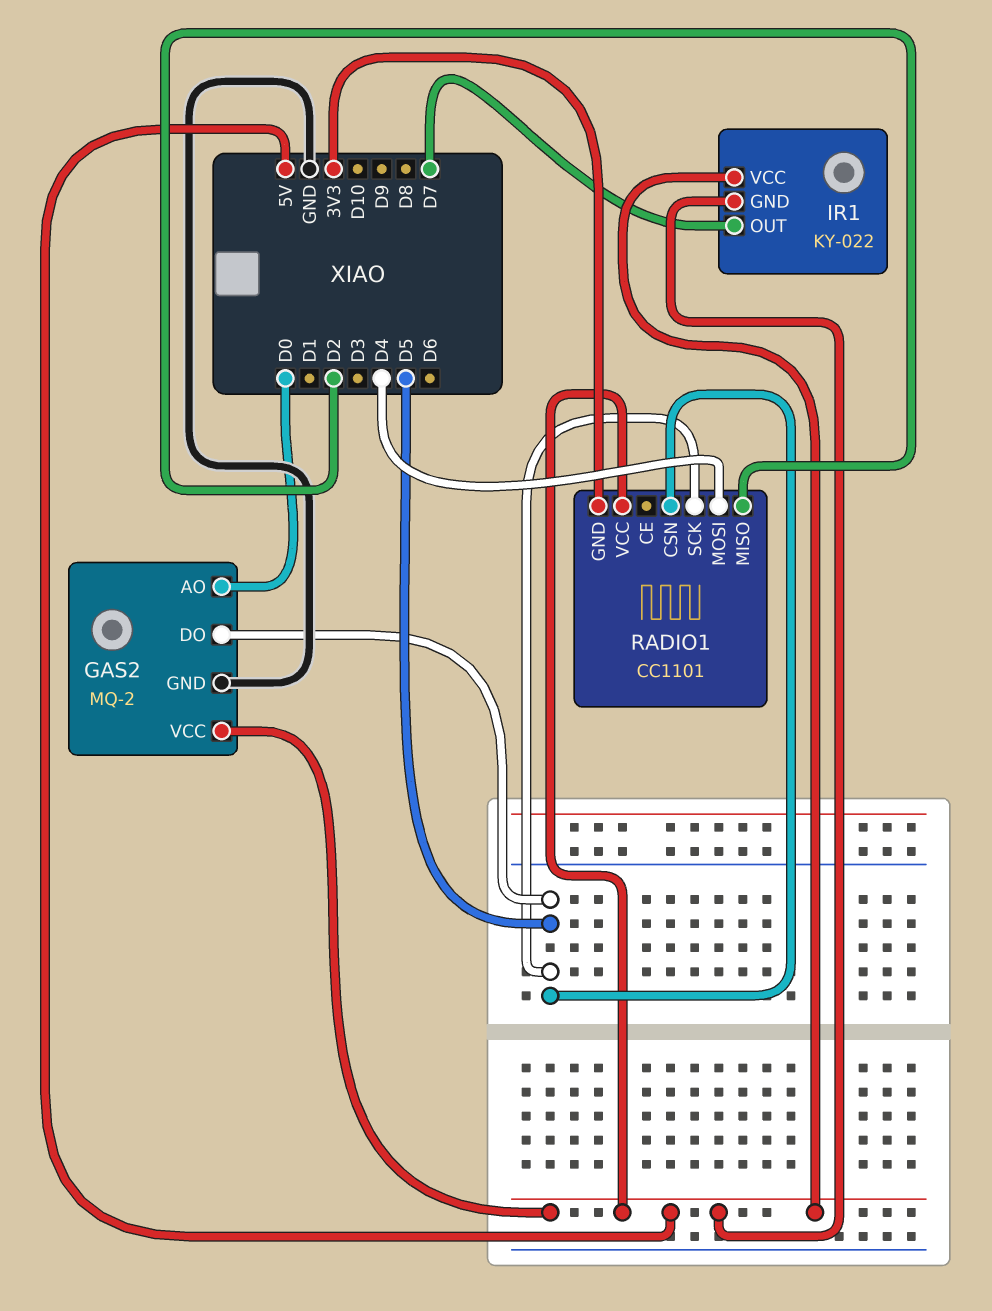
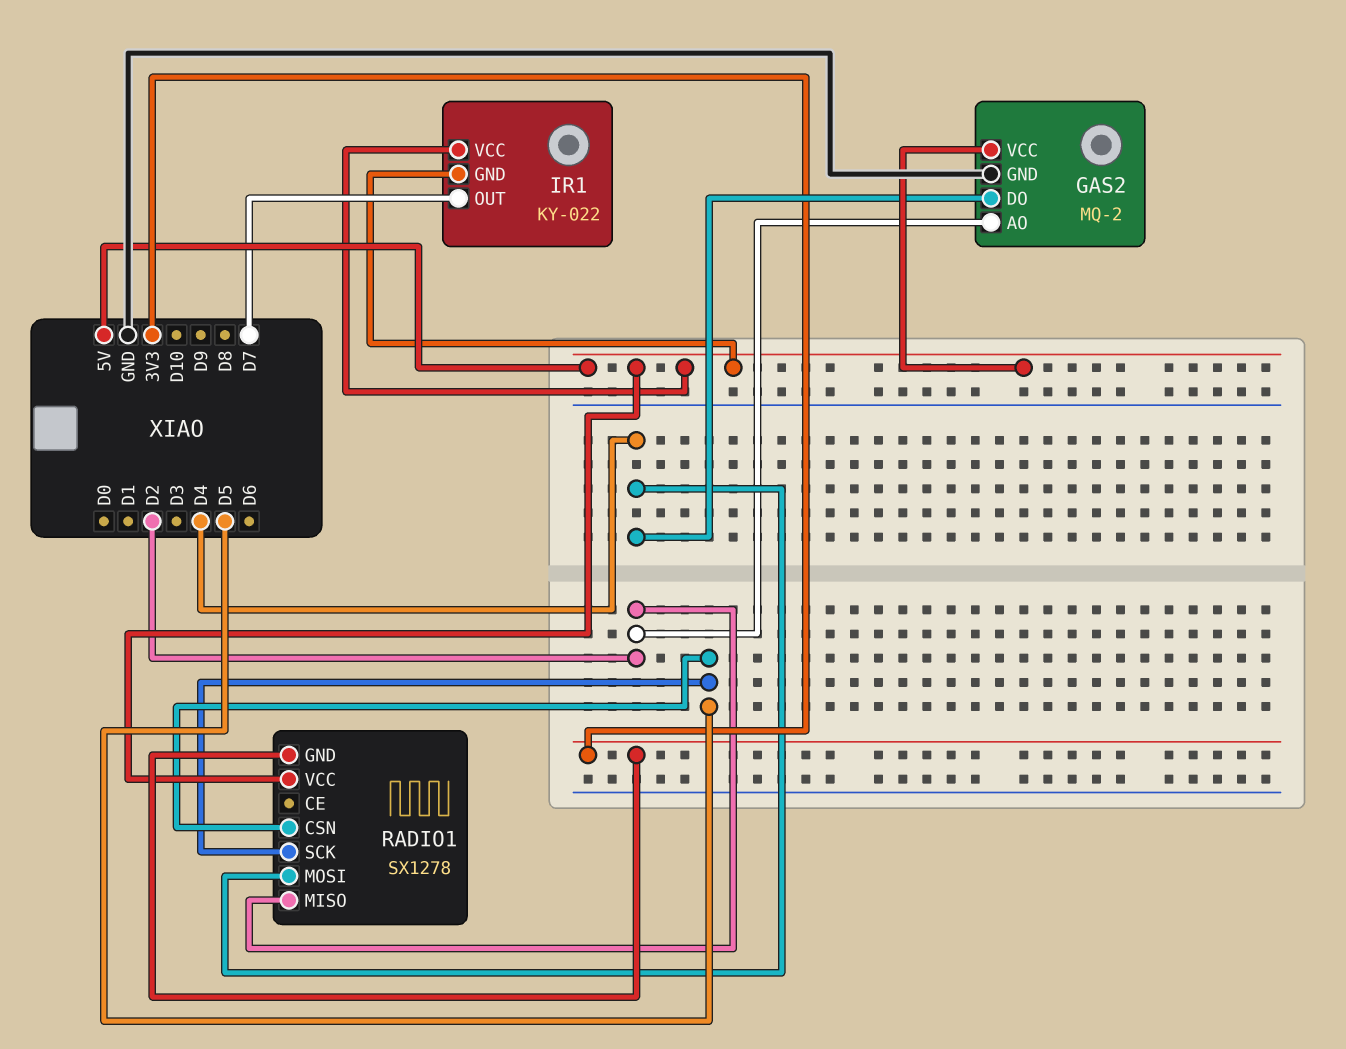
GAS2 pin AO: D0 -> D2
GAS2 pin DO: D5 -> D4
RADIO1: CC1101 -> SX1278

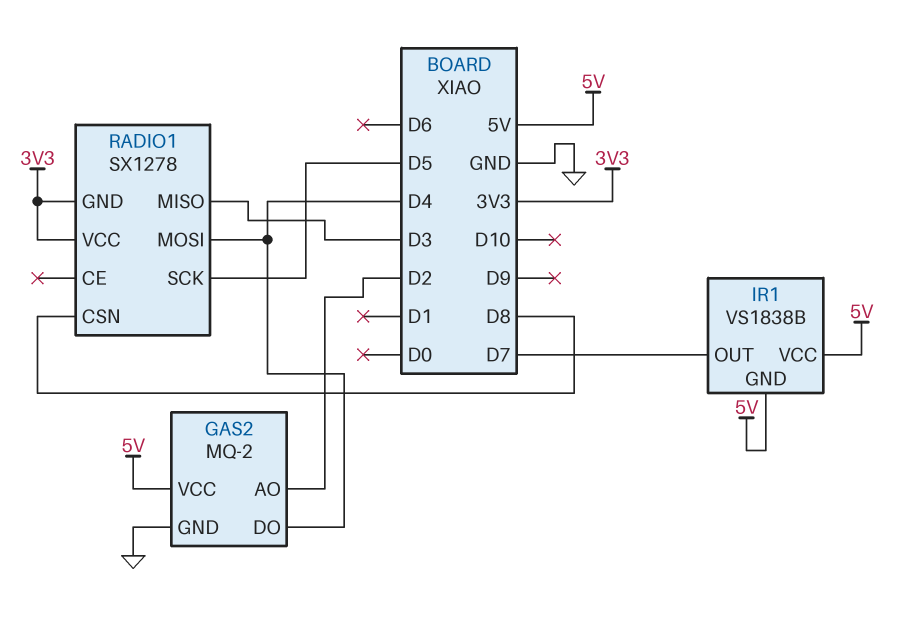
IR1: KY-022 -> VS1838B
RADIO1 pin CSN: D5 -> D8
RADIO1 pin MISO: D2 -> D3
RADIO1 pin VCC: 5V -> 3V3

